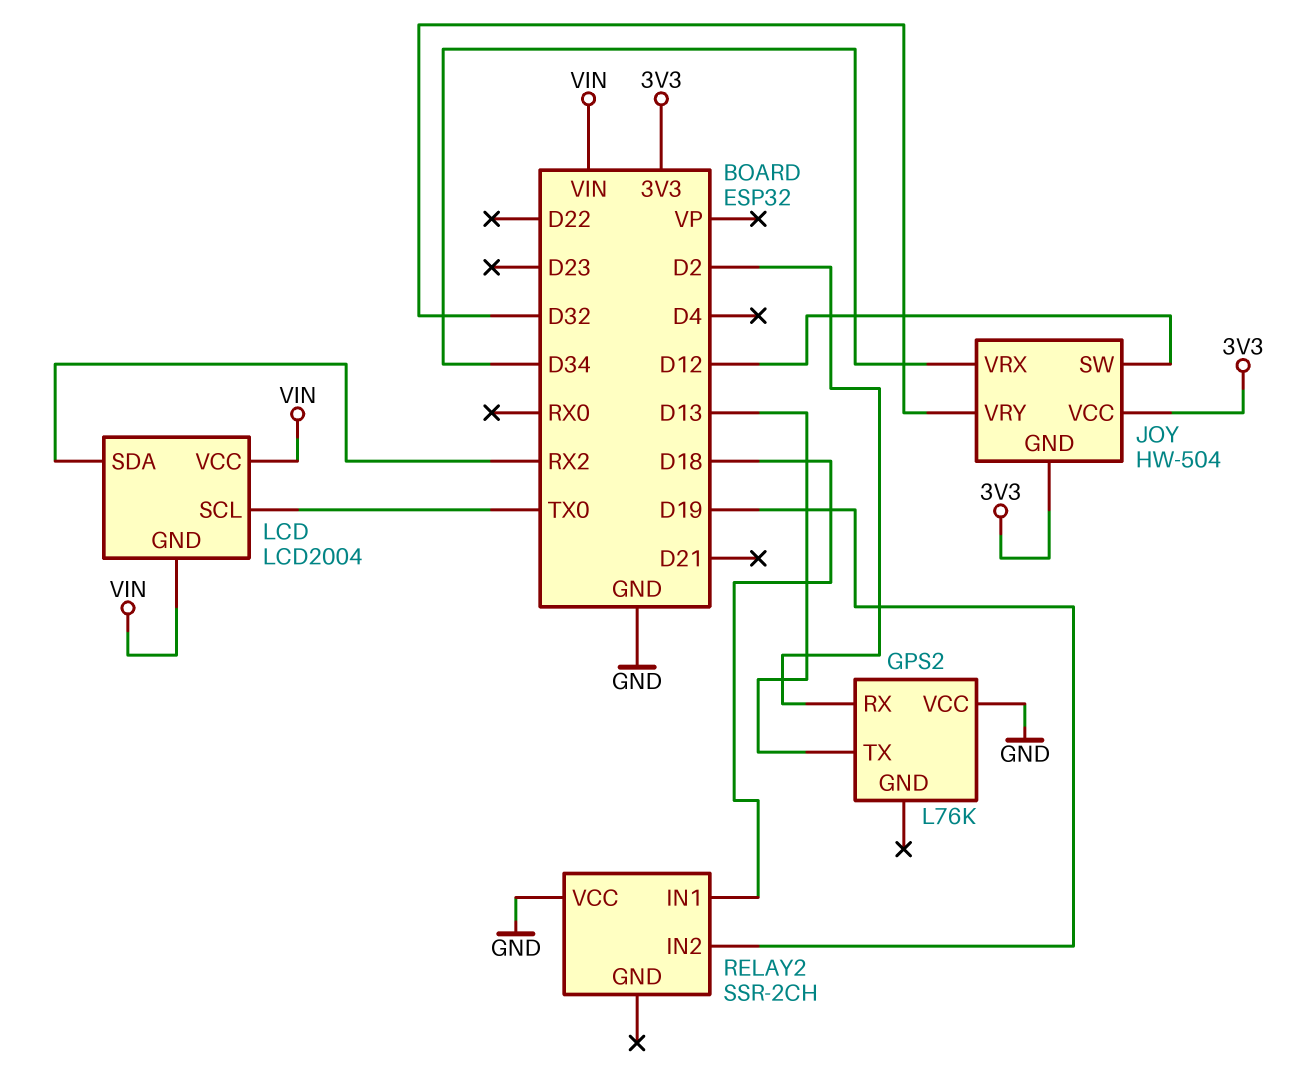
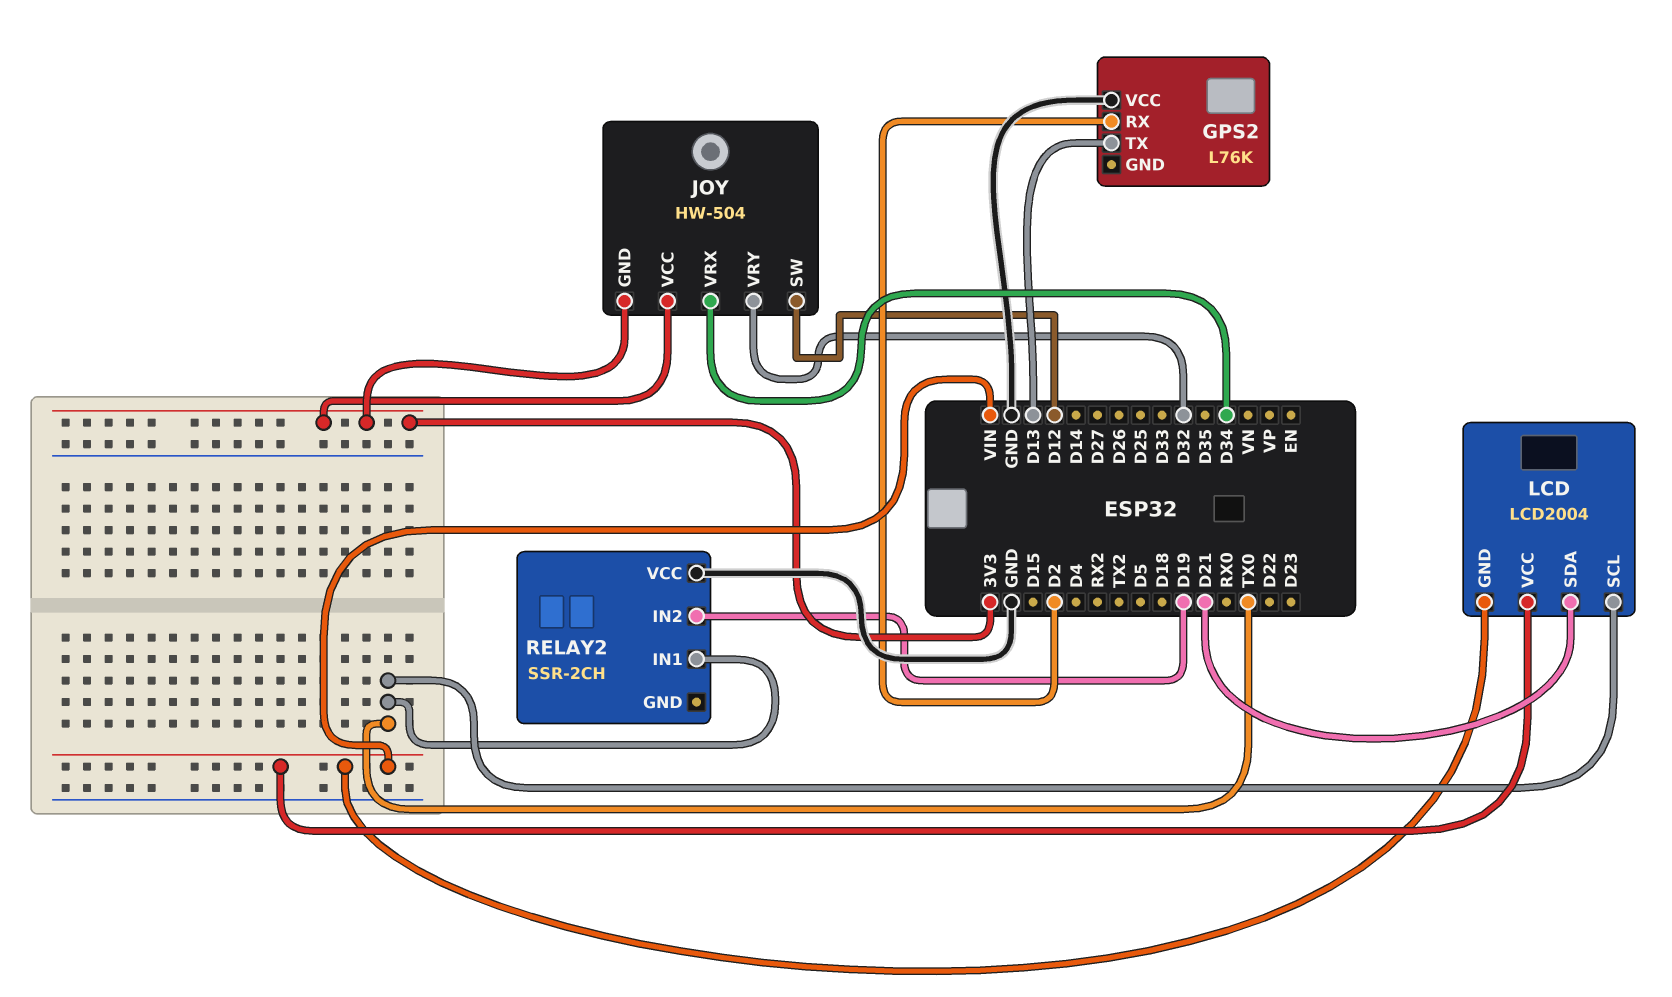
LCD pin SDA: RX2 -> D21
RELAY2 pin IN1: D18 -> TX0

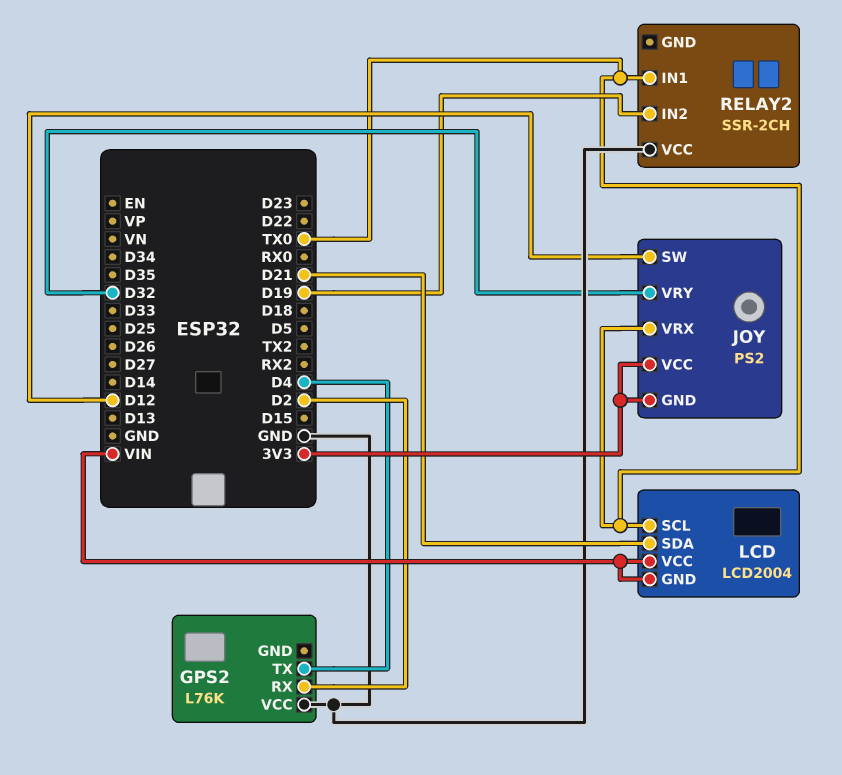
GPS2 pin TX: D13 -> D4
JOY: HW-504 -> PS2
JOY pin VRX: D34 -> TX0

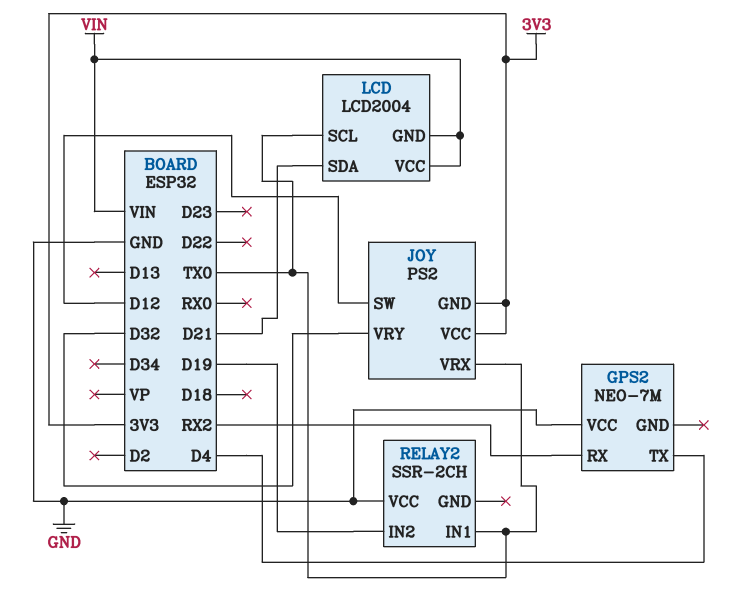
GPS2: L76K -> NEO-7M
GPS2 pin RX: D2 -> RX2

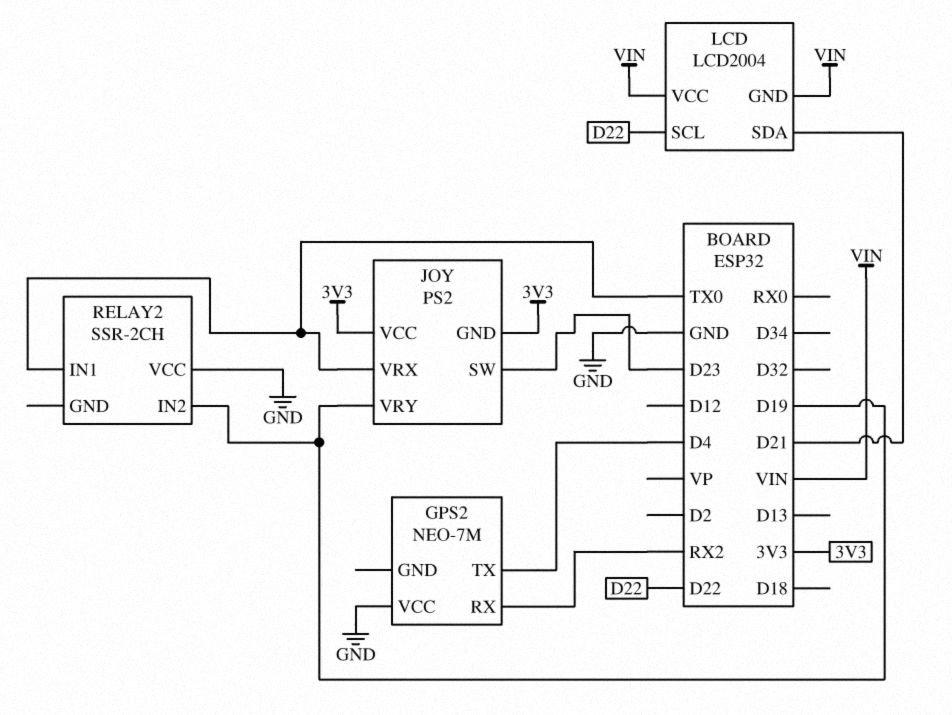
JOY pin SW: D12 -> D23
JOY pin VRY: D32 -> D19
LCD pin SCL: TX0 -> D22

